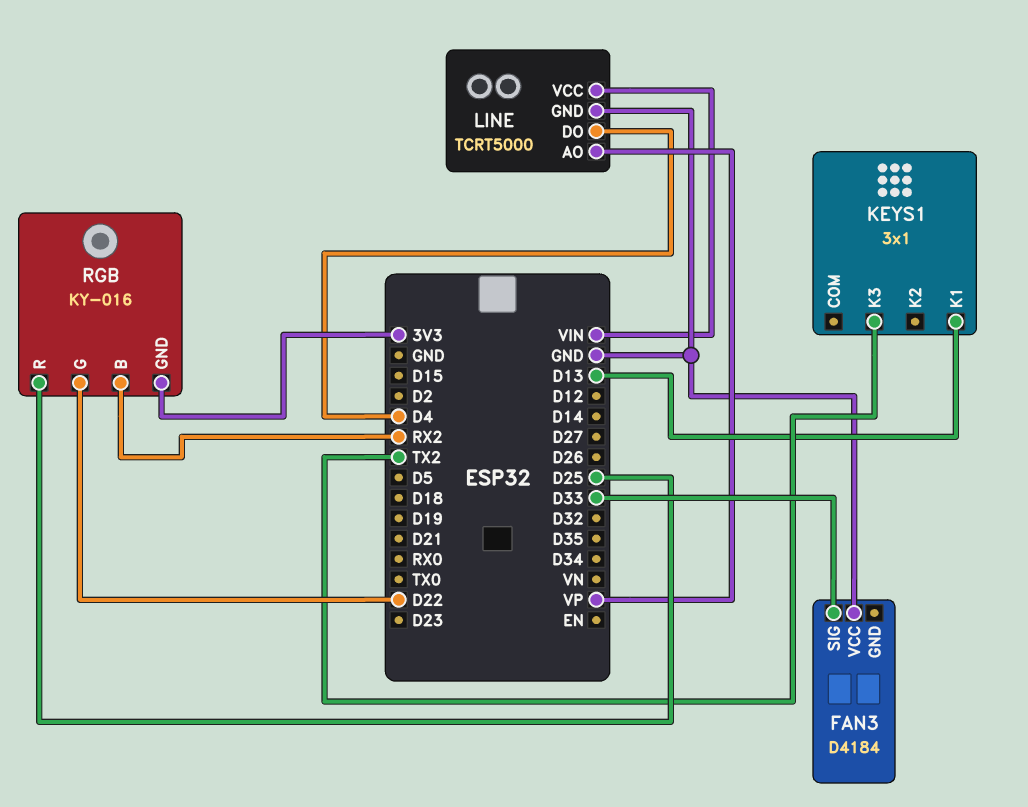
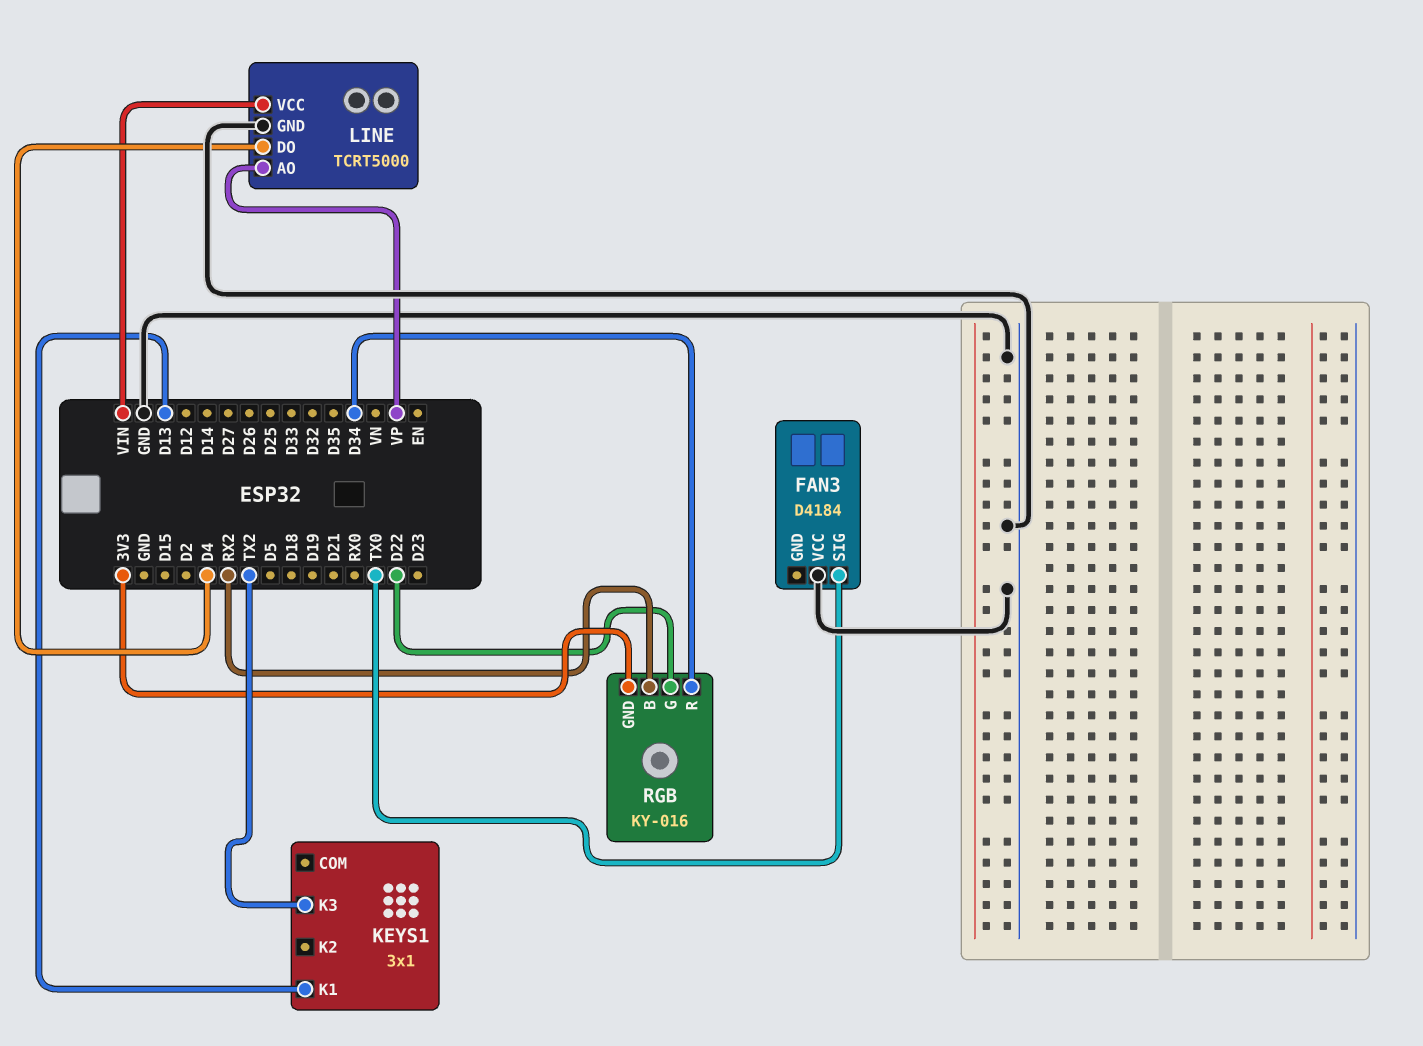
FAN3 pin SIG: D33 -> TX0
RGB pin R: D25 -> D34

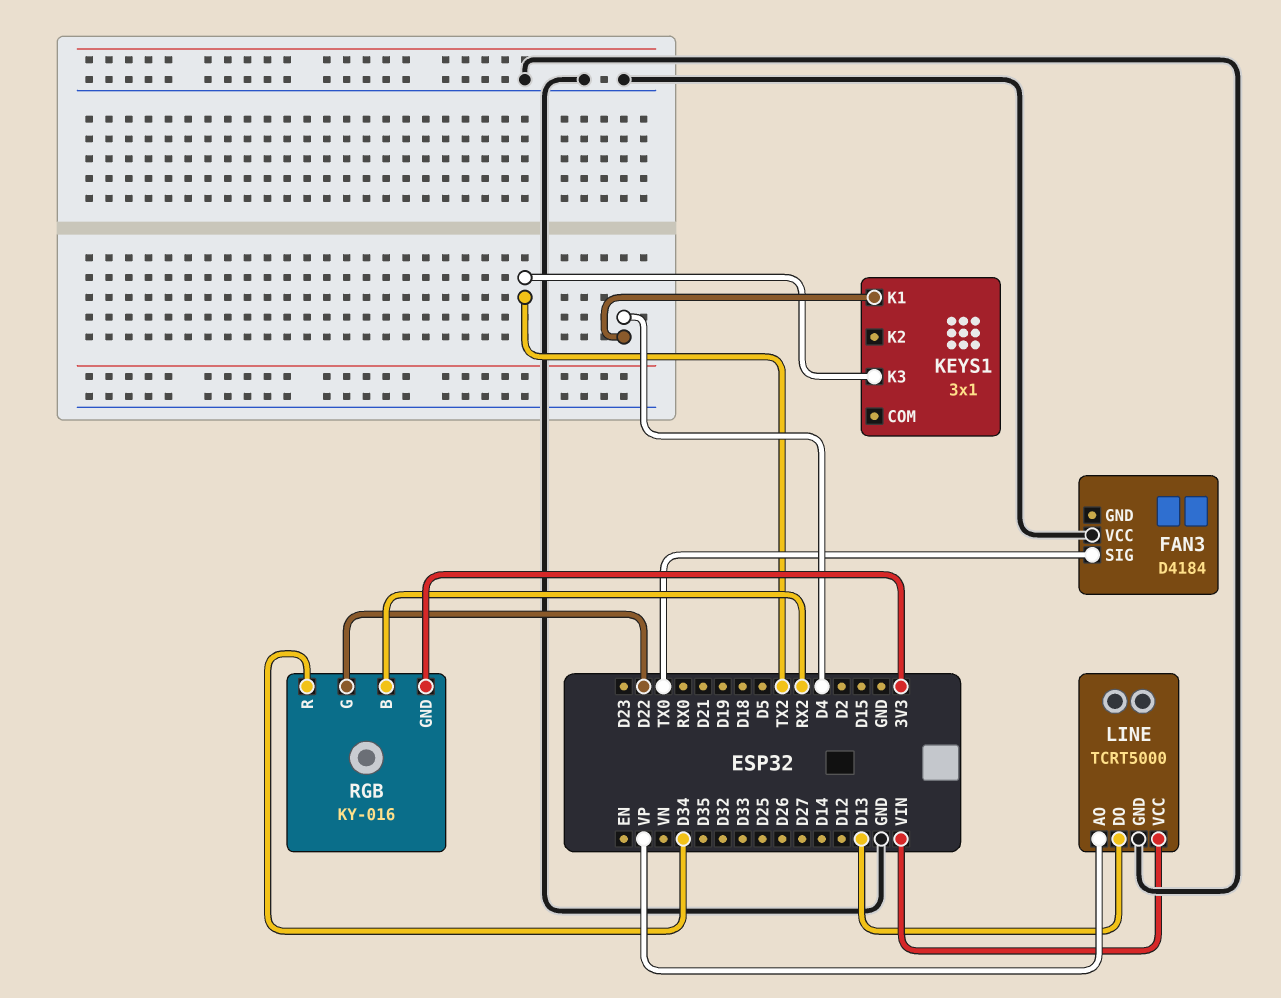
KEYS1 pin K1: D13 -> D4
LINE pin DO: D4 -> D13

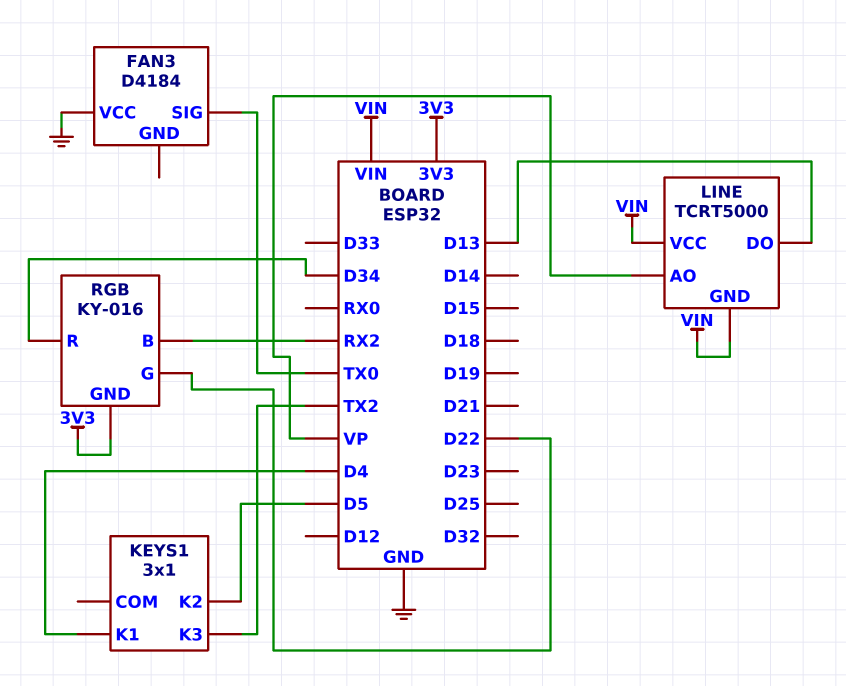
KEYS1 pin K2: none -> D5
LINE pin GND: GND -> VIN

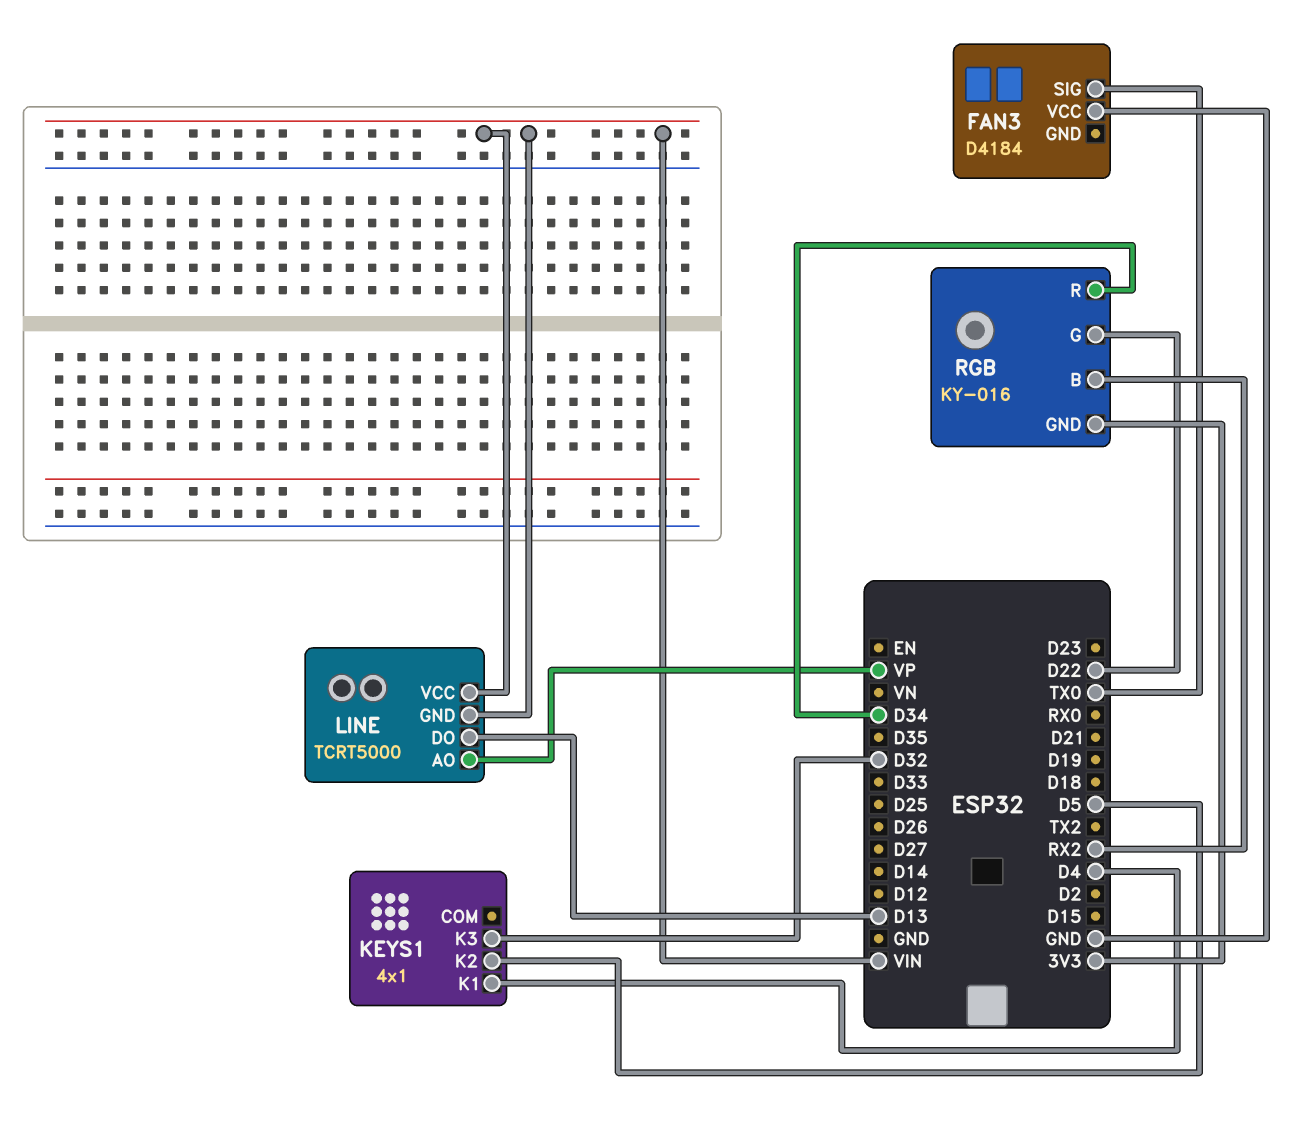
KEYS1: 3x1 -> 4x1
KEYS1 pin K3: TX2 -> D32

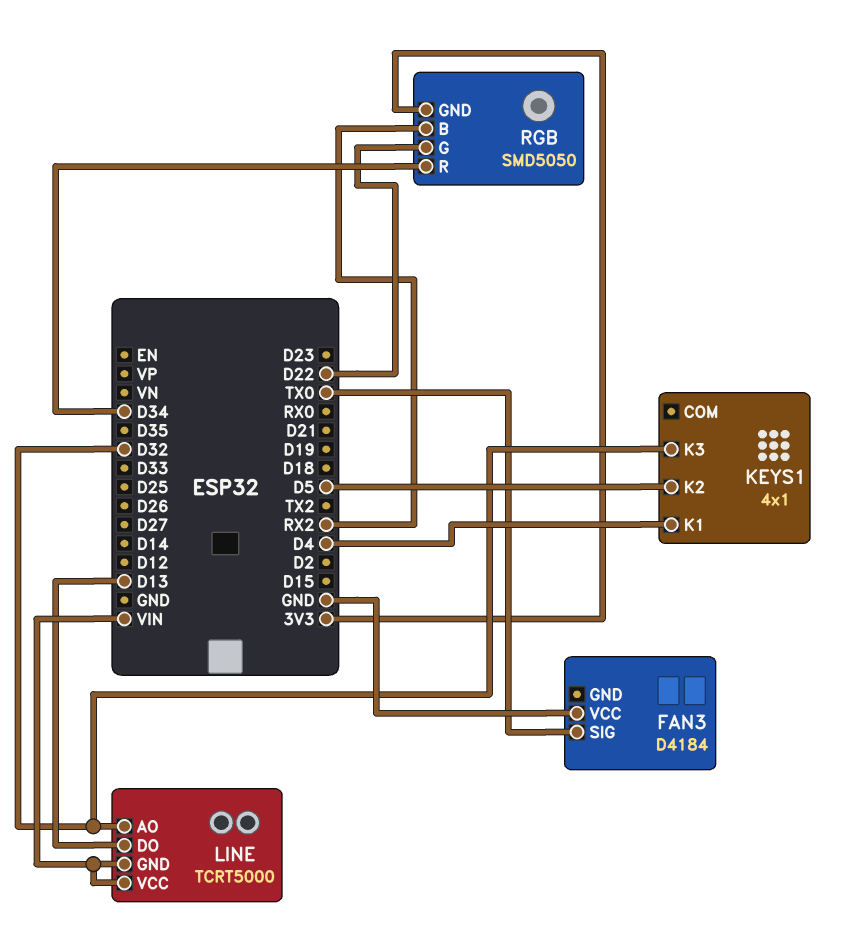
LINE pin AO: VP -> D32
RGB: KY-016 -> SMD5050

